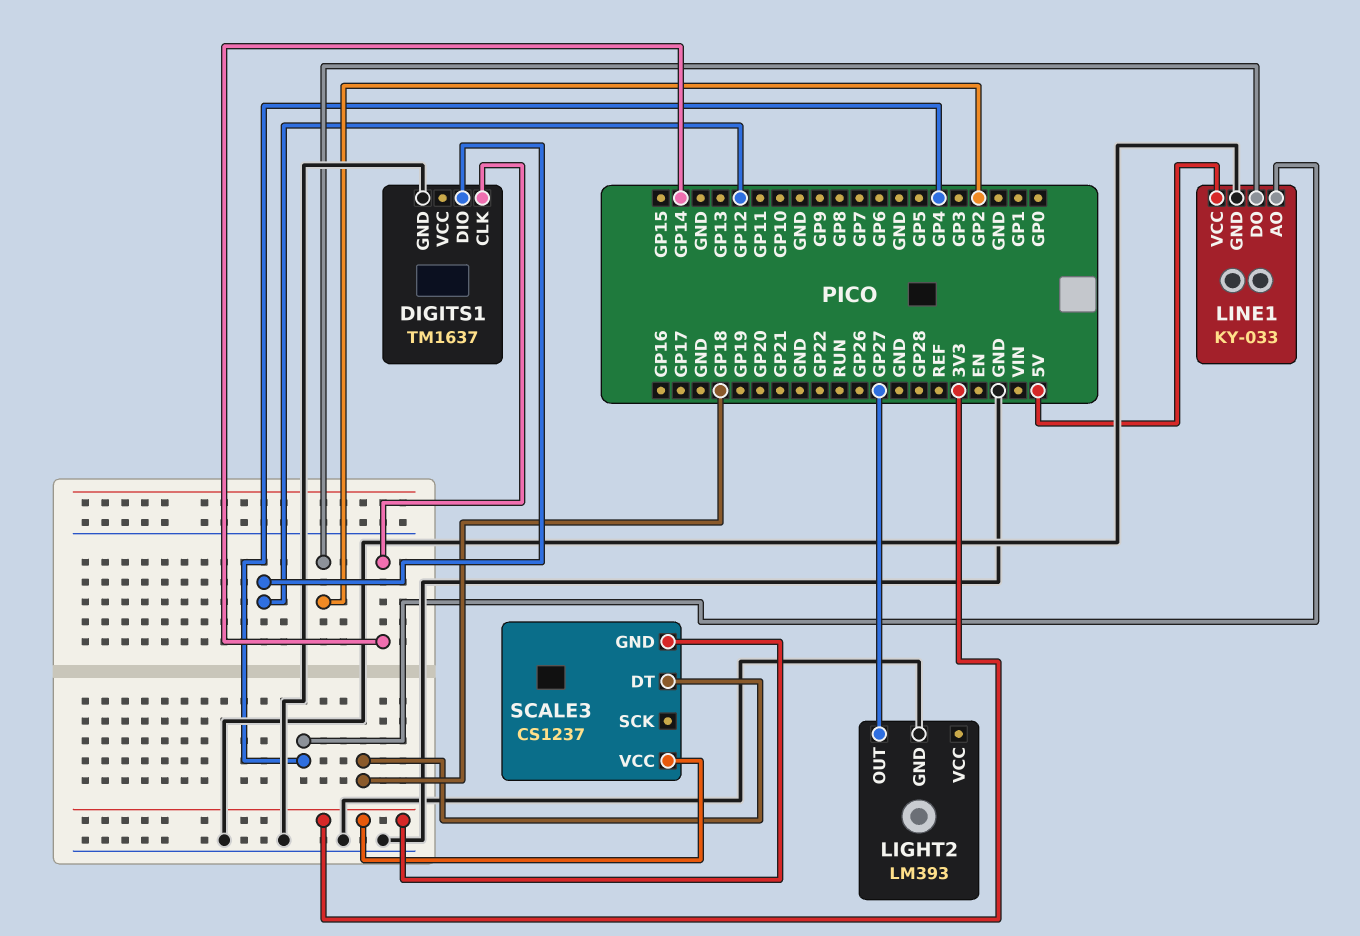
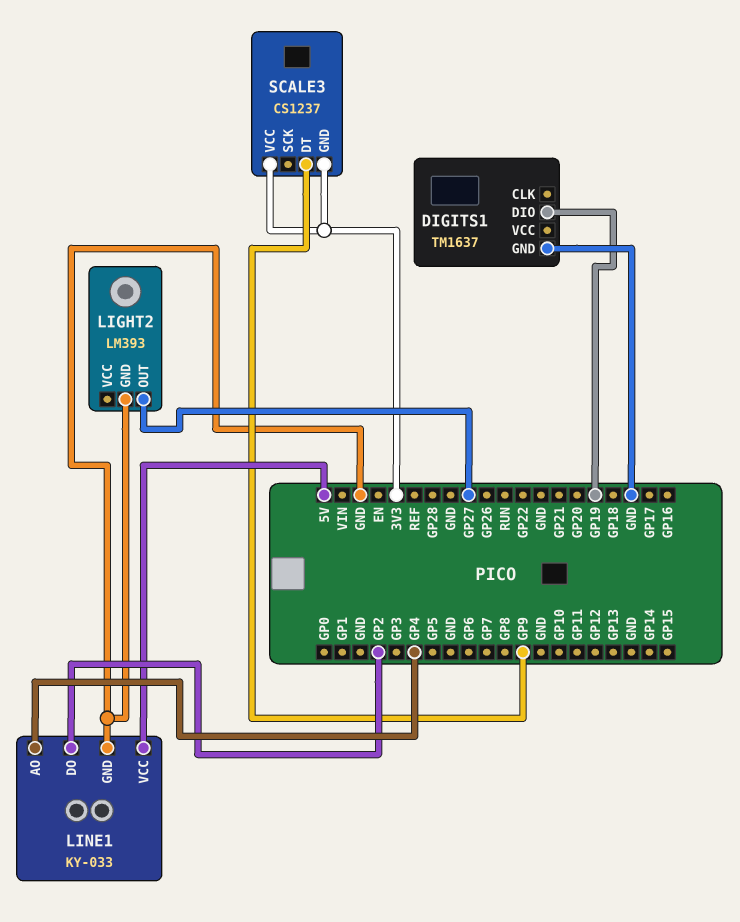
DIGITS1 pin CLK: GP14 -> none
DIGITS1 pin DIO: GP12 -> GP19
SCALE3 pin DT: GP18 -> GP9

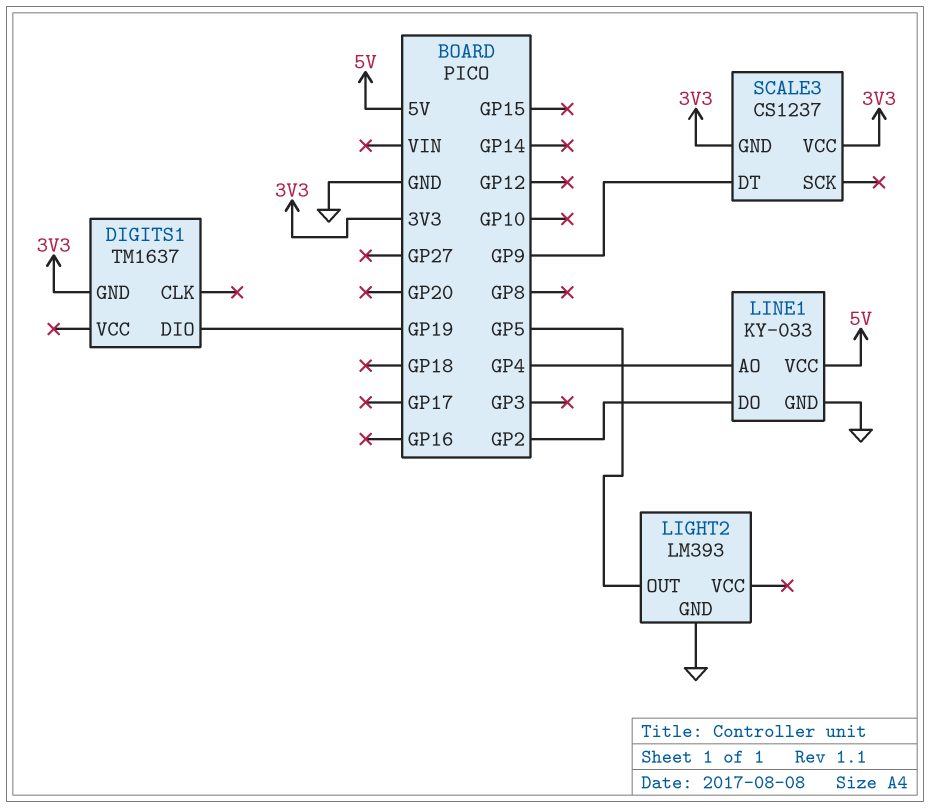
DIGITS1 pin GND: GND -> 3V3
LIGHT2 pin OUT: GP27 -> GP5

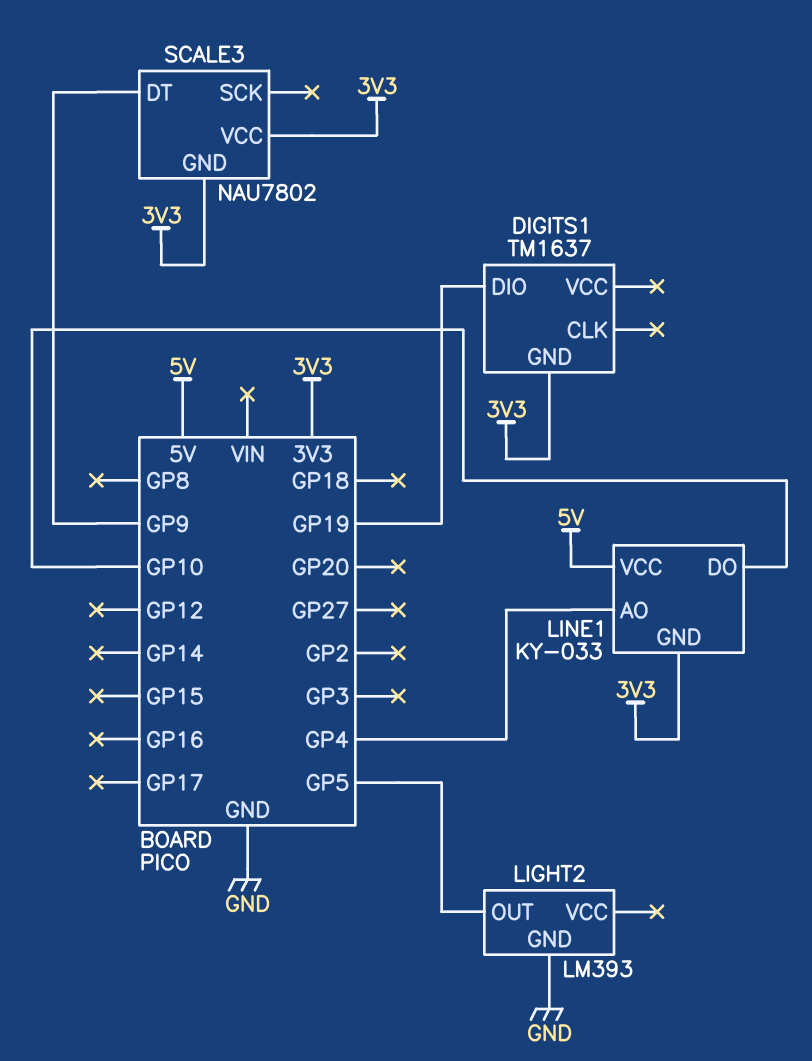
LINE1 pin DO: GP2 -> GP10
LINE1 pin GND: GND -> 3V3
SCALE3: CS1237 -> NAU7802

